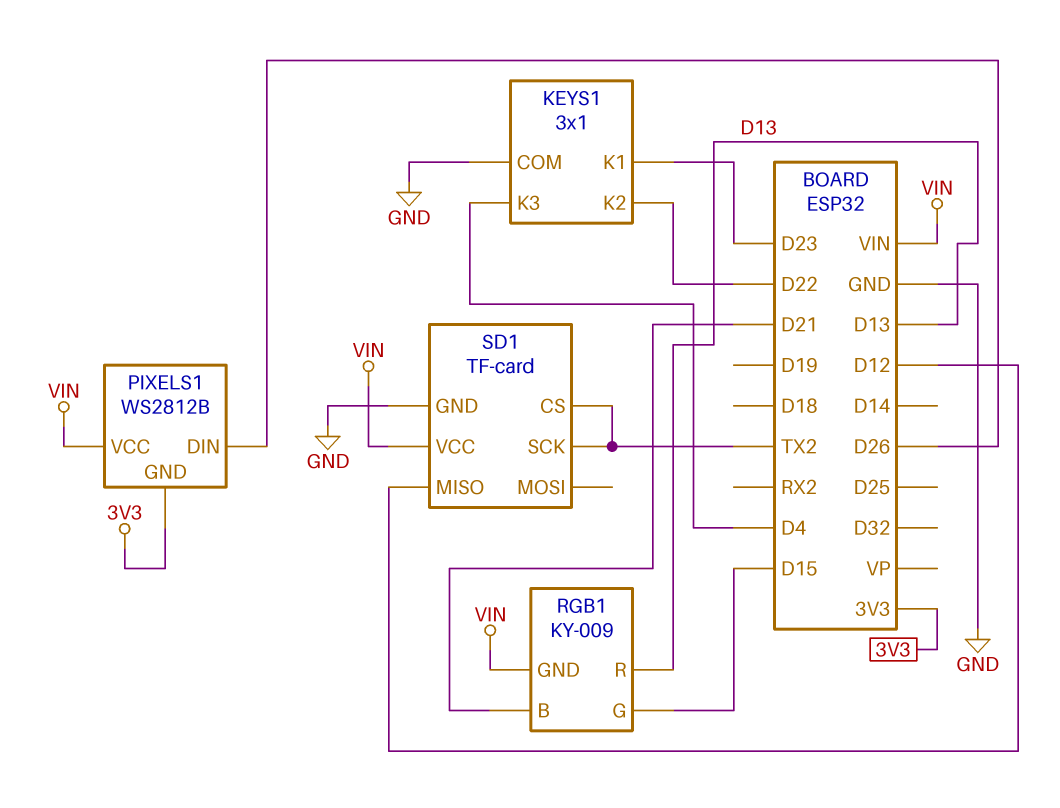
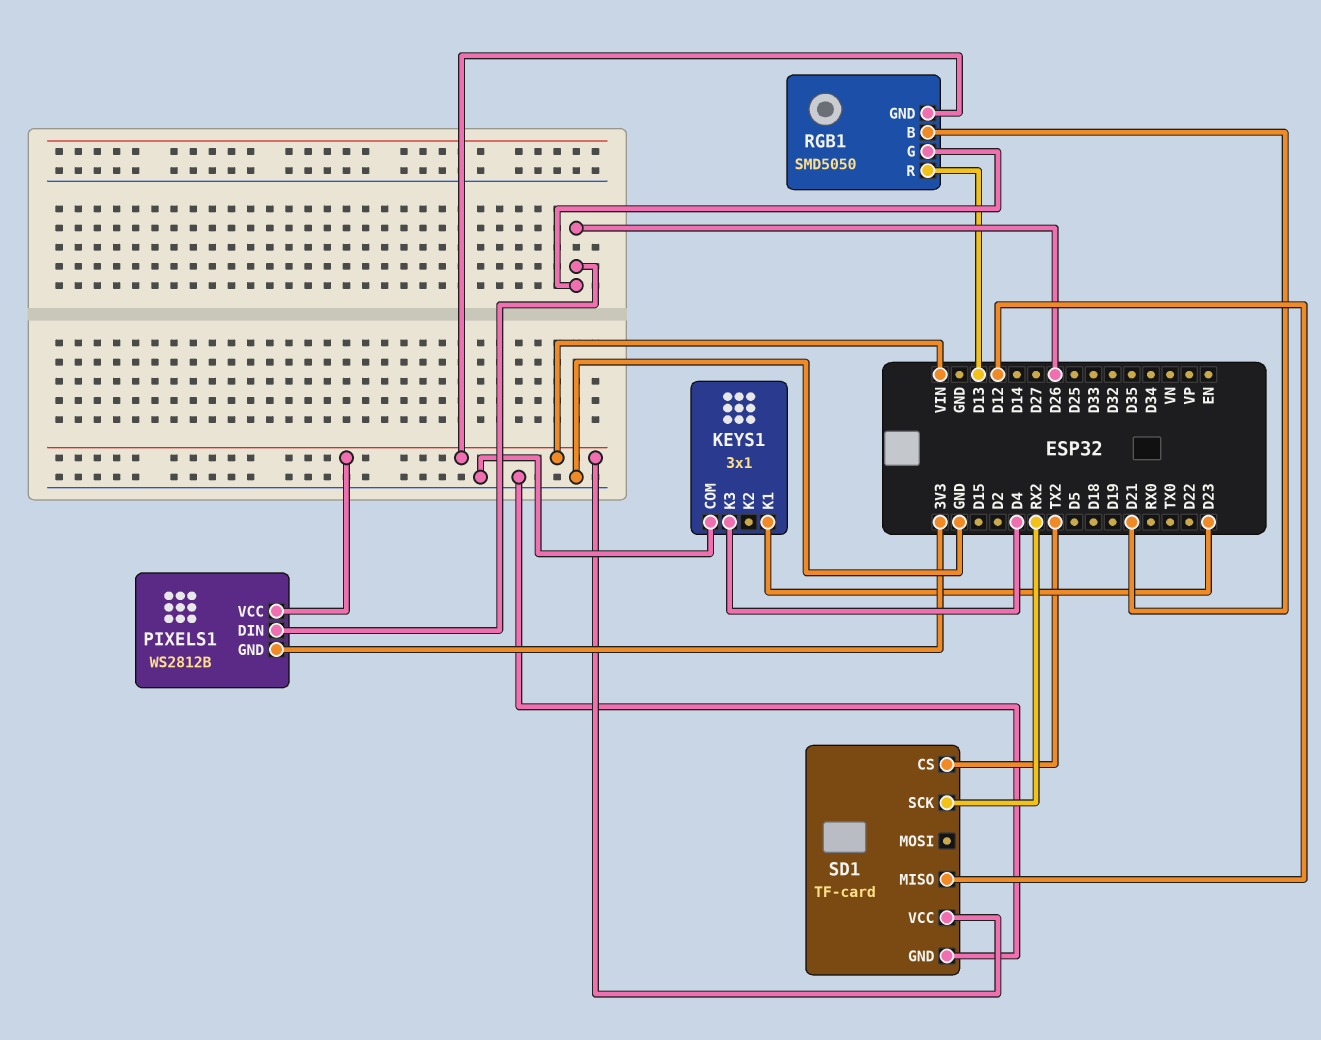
KEYS1 pin K2: D22 -> none
RGB1: KY-009 -> SMD5050
RGB1 pin G: D15 -> D26
SD1 pin SCK: TX2 -> RX2

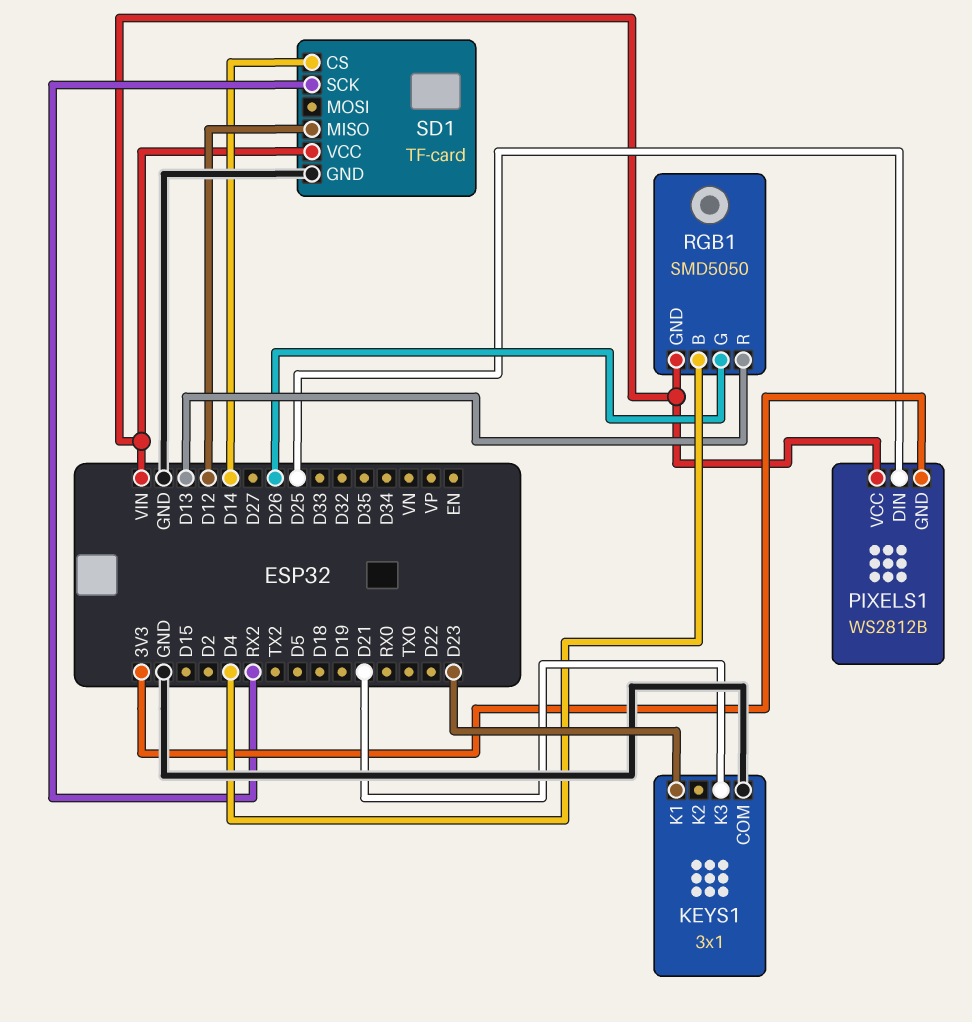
KEYS1 pin K3: D4 -> D21
PIXELS1 pin DIN: D26 -> D25
RGB1 pin B: D21 -> D4
SD1 pin CS: TX2 -> D14

